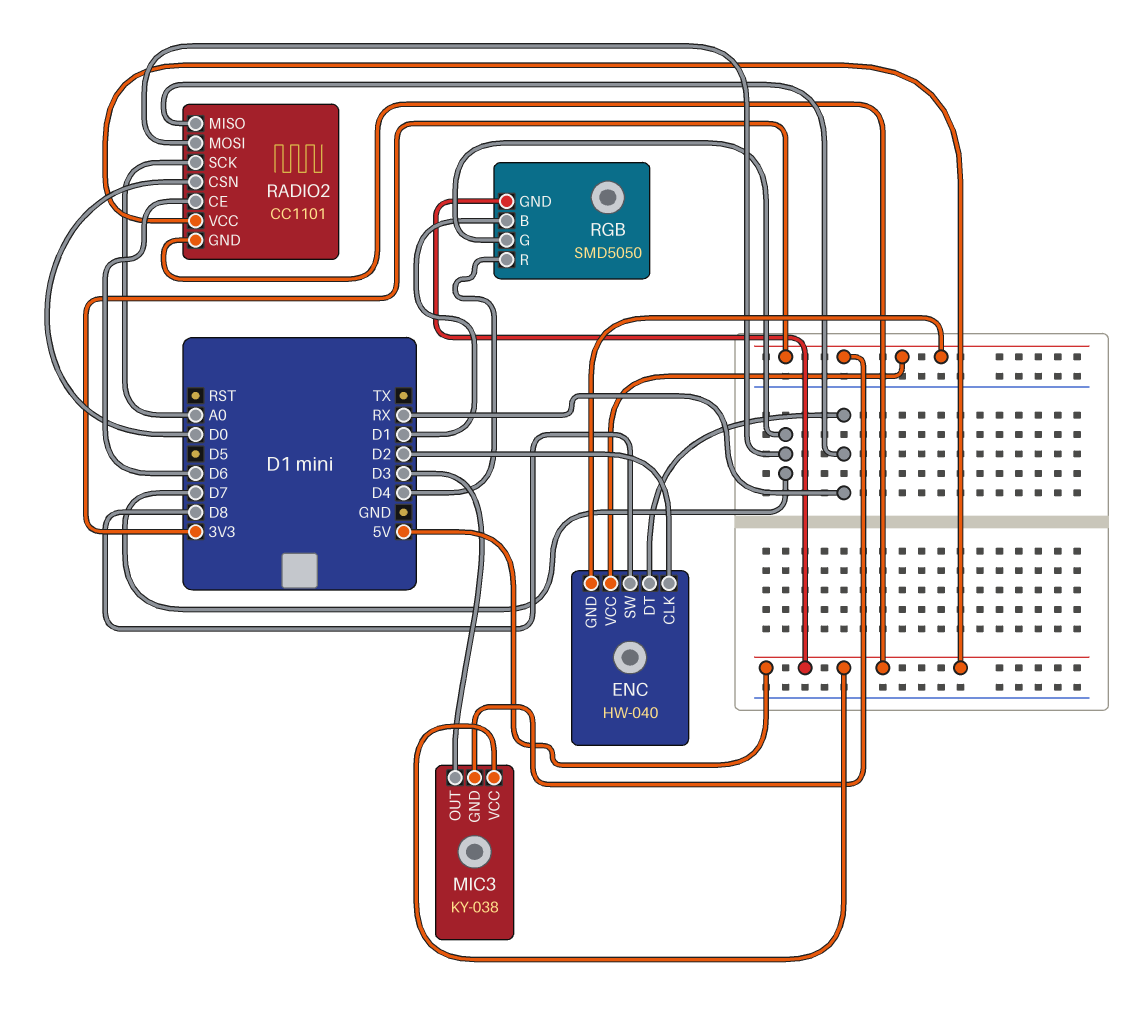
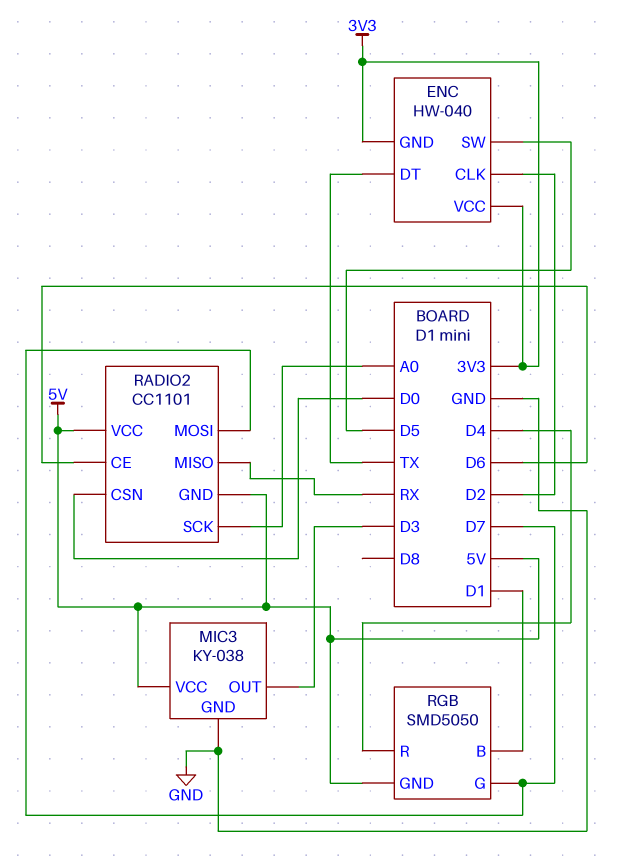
ENC pin DT: RX -> TX
ENC pin SW: D8 -> D5
MIC3 pin GND: 3V3 -> GND

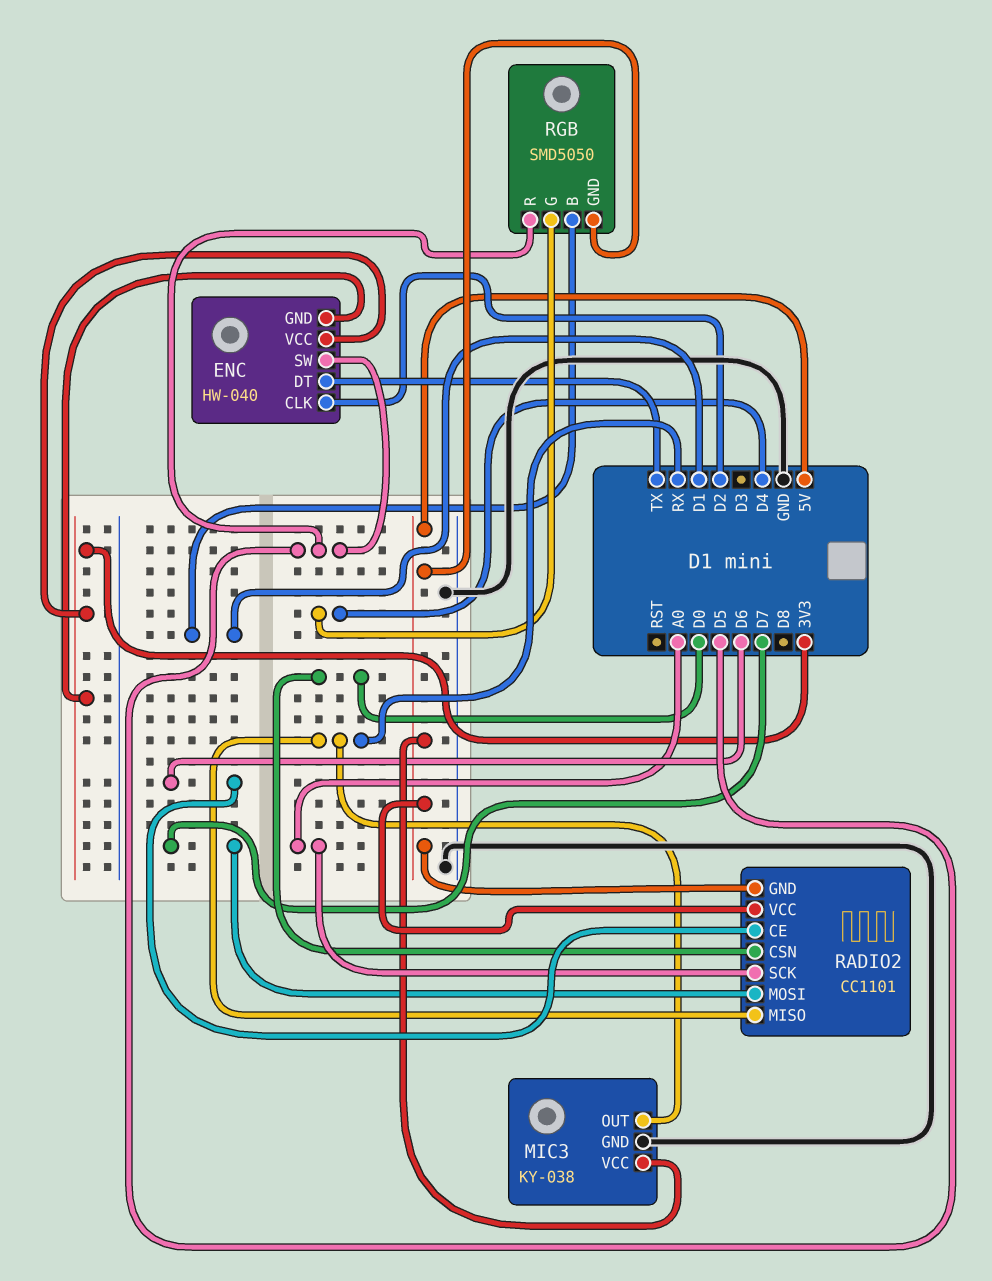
MIC3 pin OUT: D3 -> RX
RGB pin G: D7 -> D4
RGB pin R: D4 -> D5

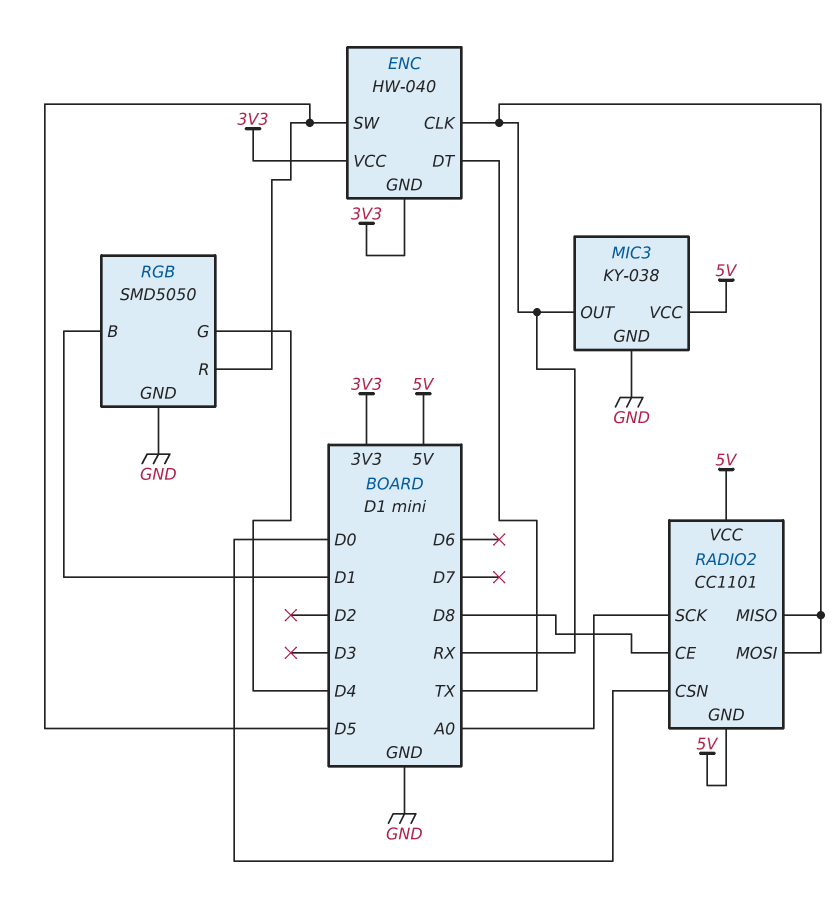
ENC pin CLK: D2 -> RX
RADIO2 pin CE: D6 -> D8
RADIO2 pin MOSI: D7 -> RX
RGB pin GND: 5V -> GND

